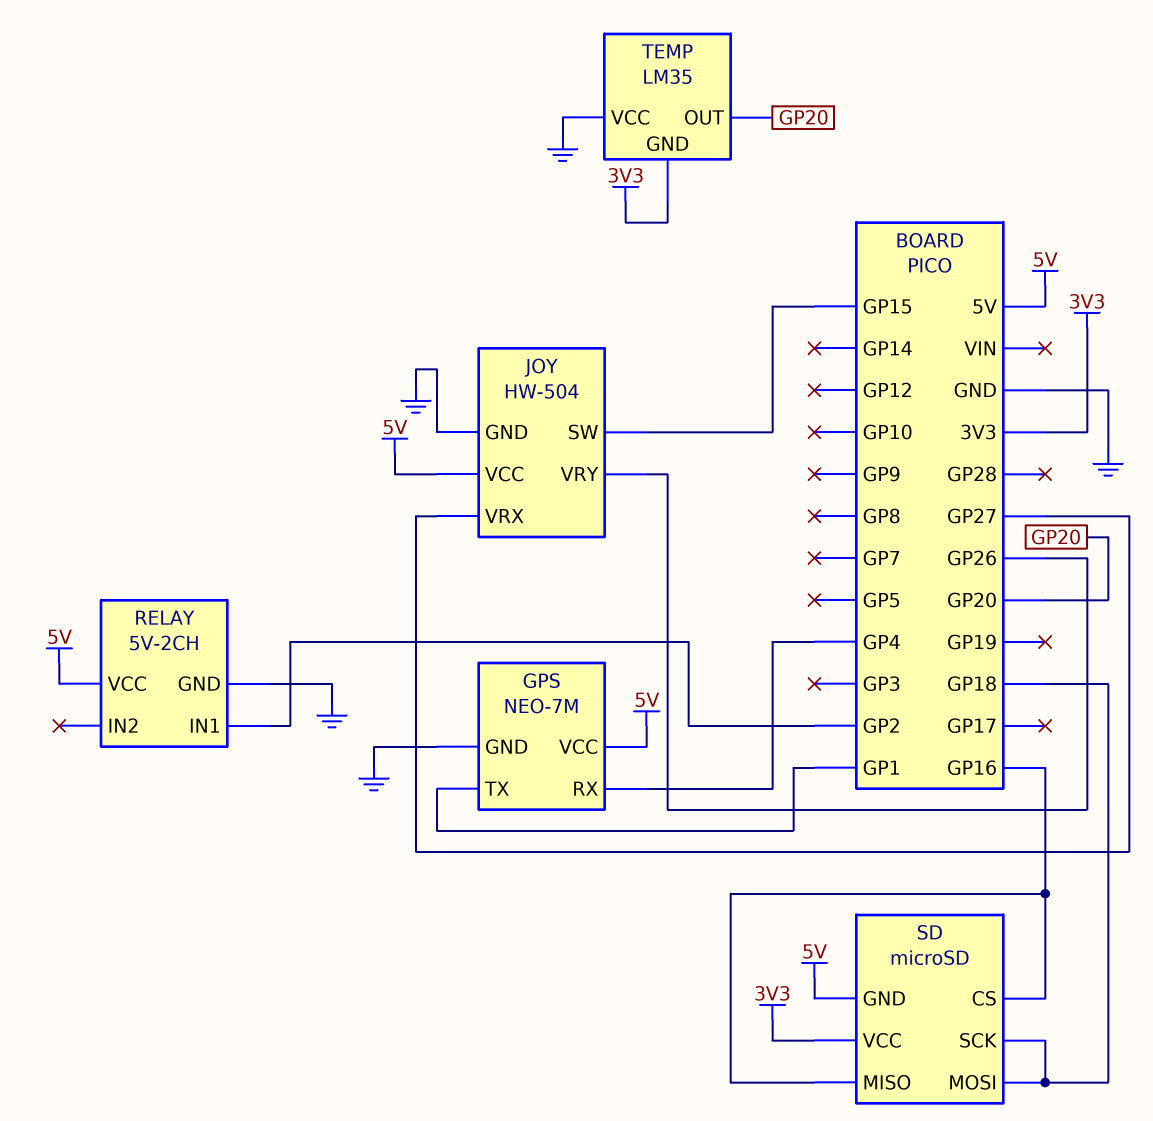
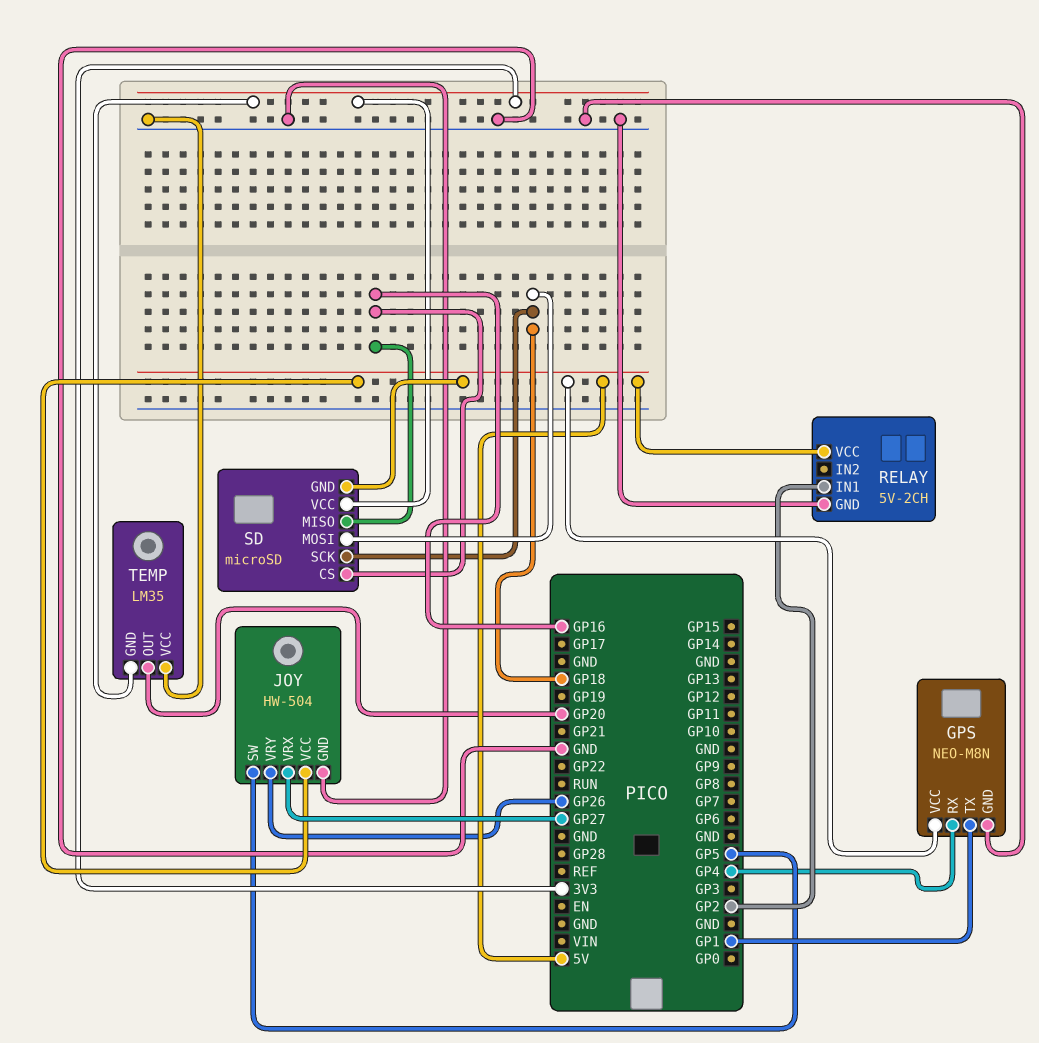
GPS: NEO-7M -> NEO-M8N
JOY pin SW: GP15 -> GP5

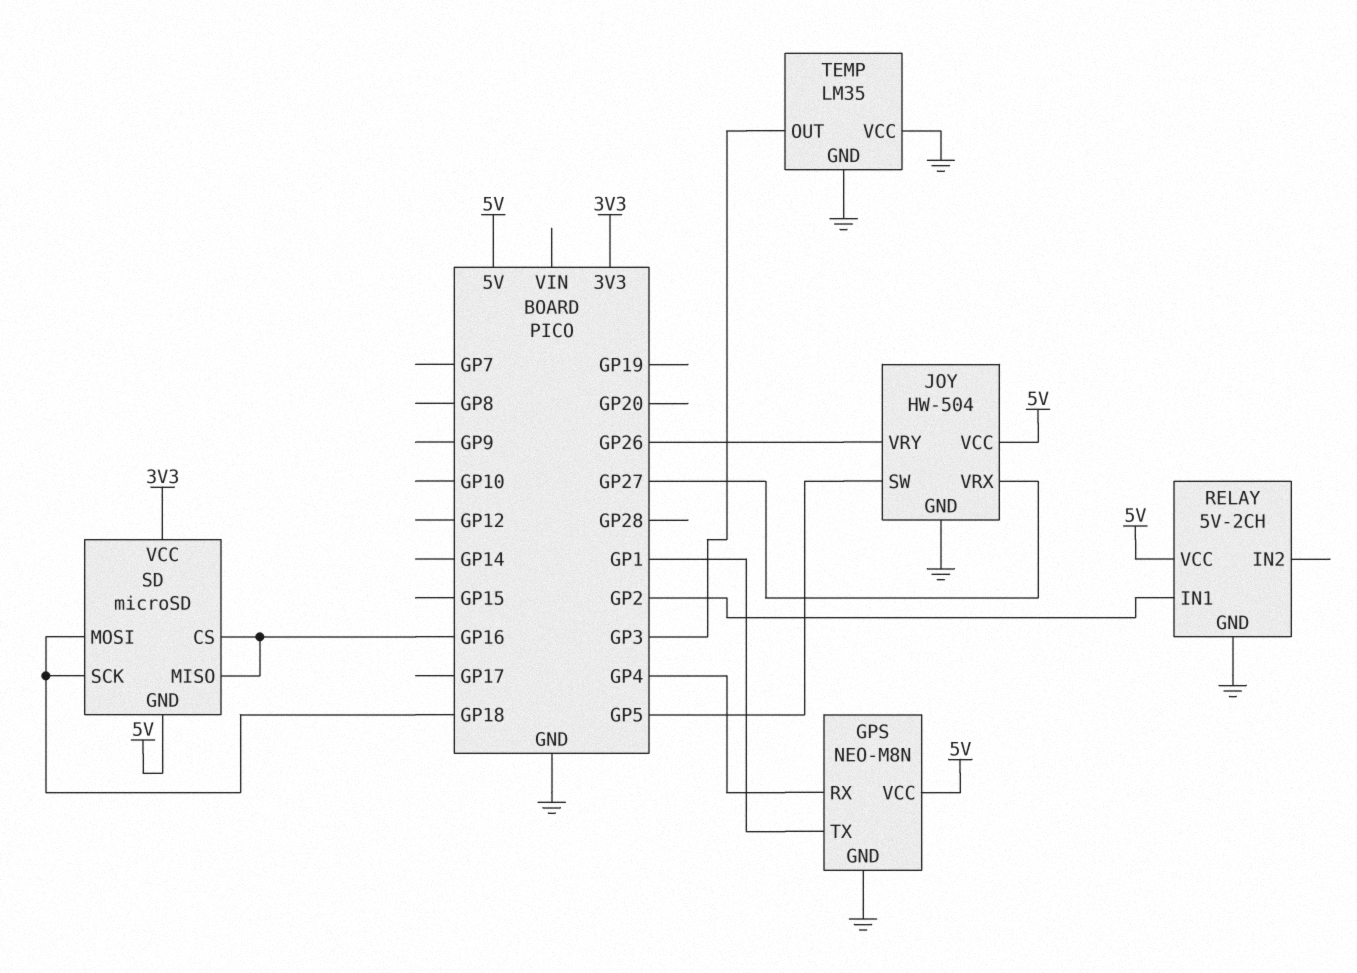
TEMP pin GND: 3V3 -> GND
TEMP pin OUT: GP20 -> GP3

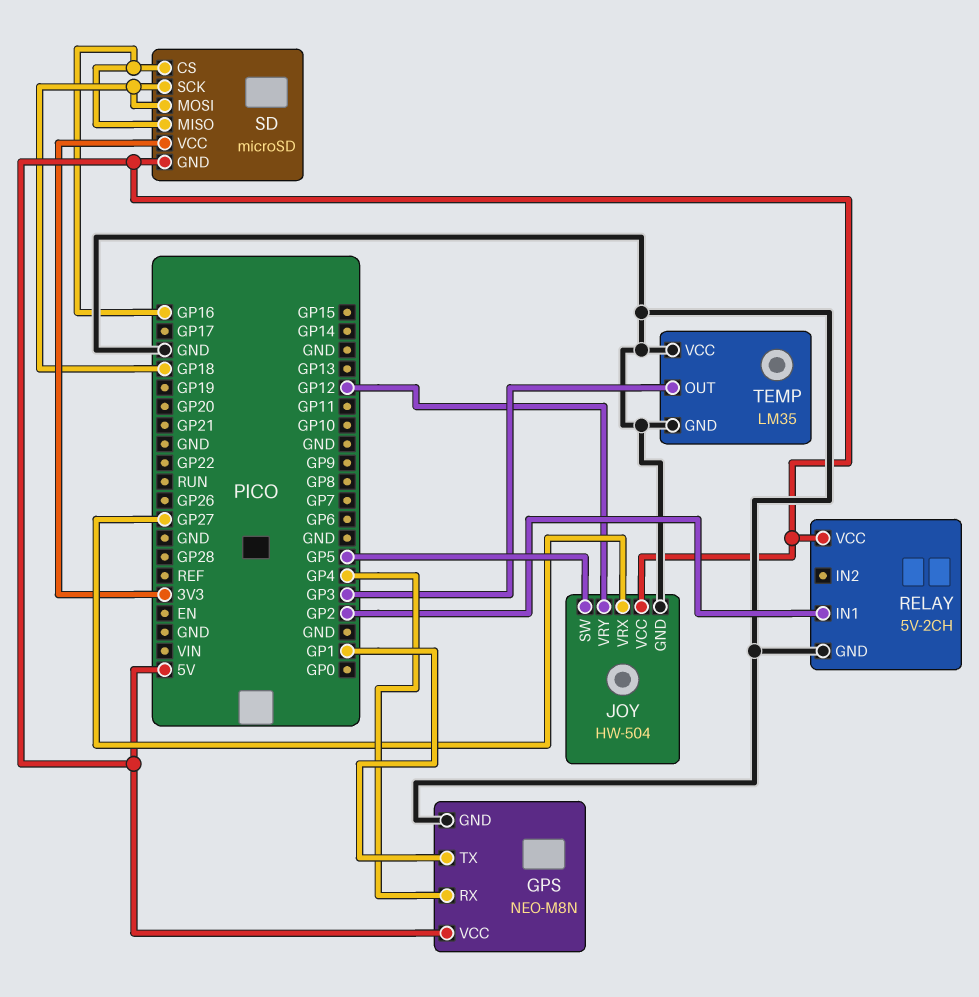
JOY pin VRY: GP26 -> GP12

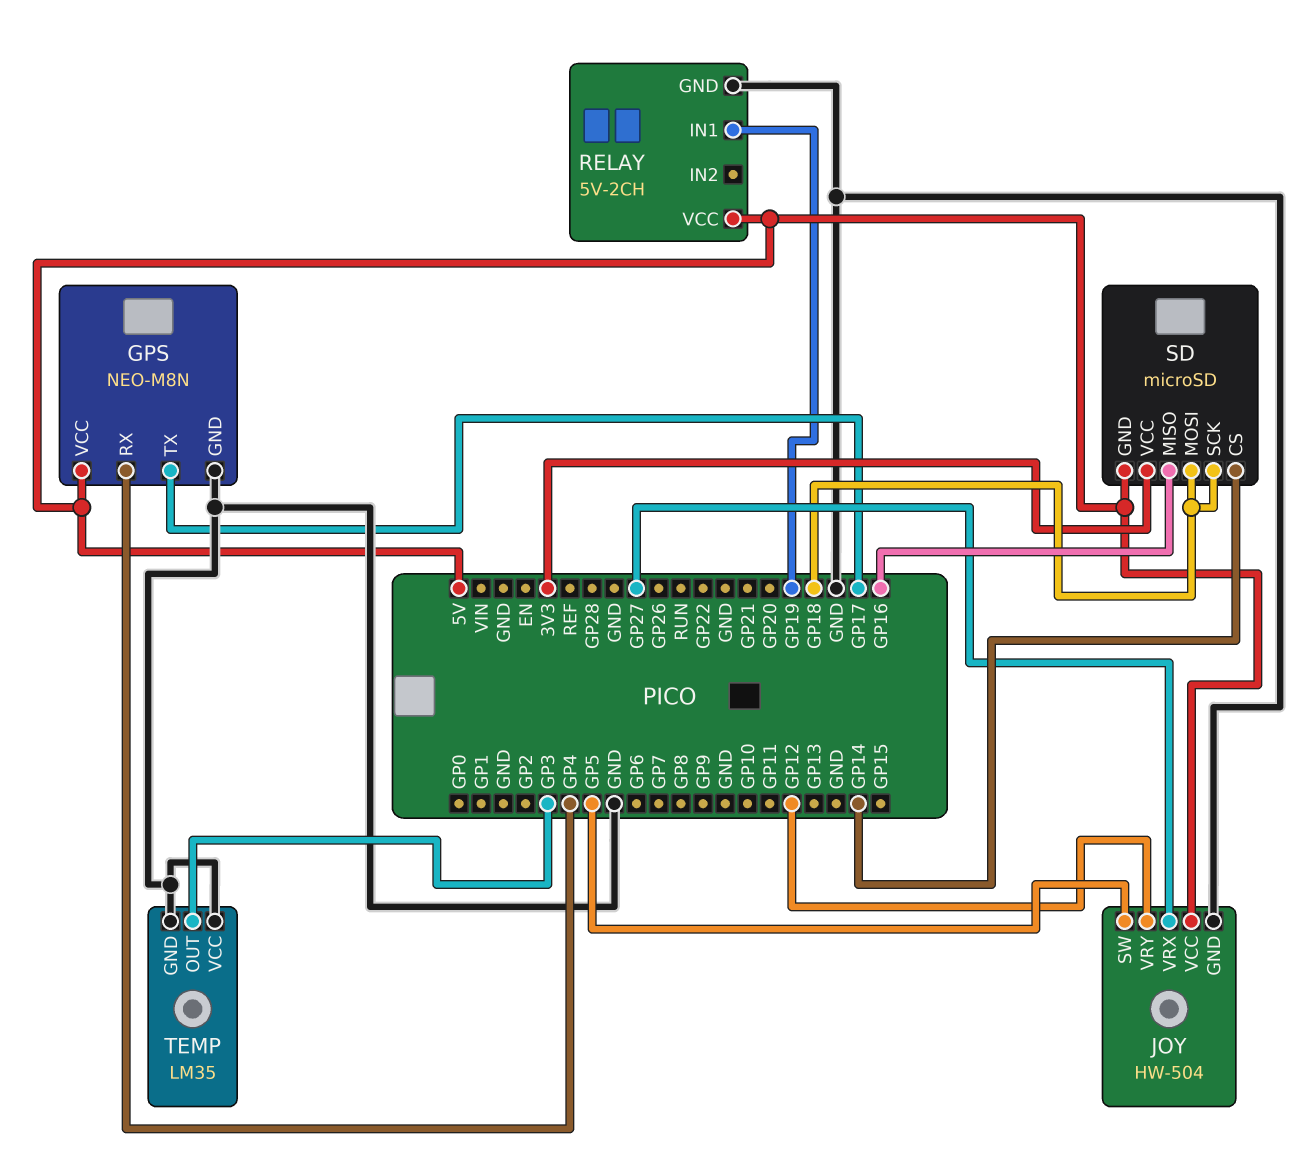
GPS pin TX: GP1 -> GP17
RELAY pin IN1: GP2 -> GP19
SD pin CS: GP16 -> GP14

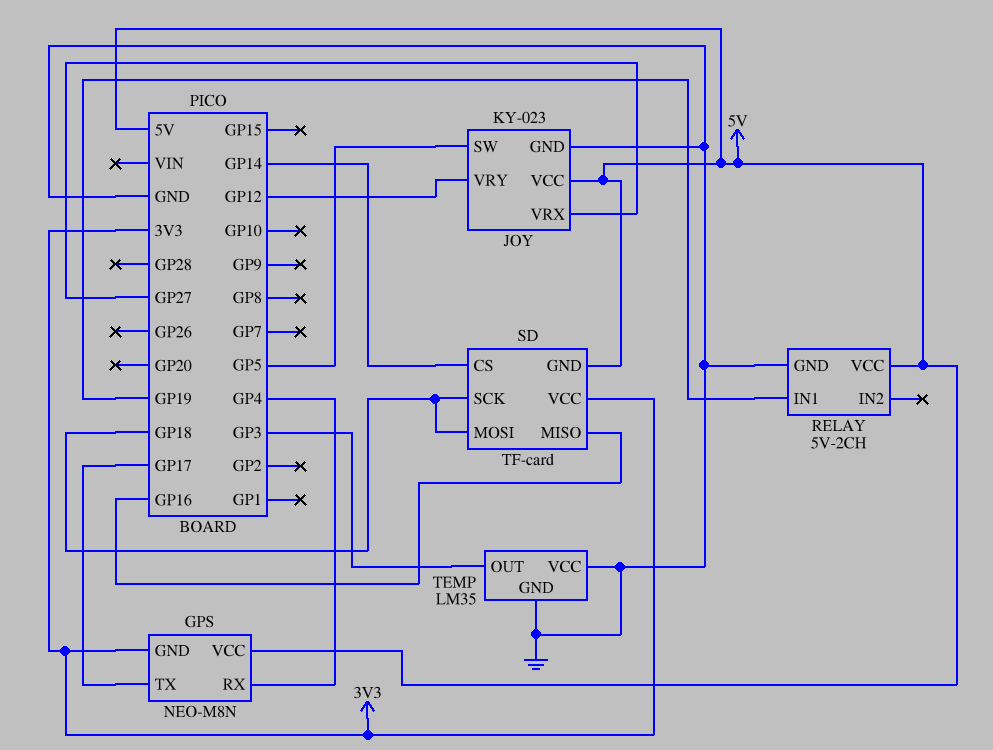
GPS pin GND: GND -> 3V3
JOY: HW-504 -> KY-023
SD: microSD -> TF-card

